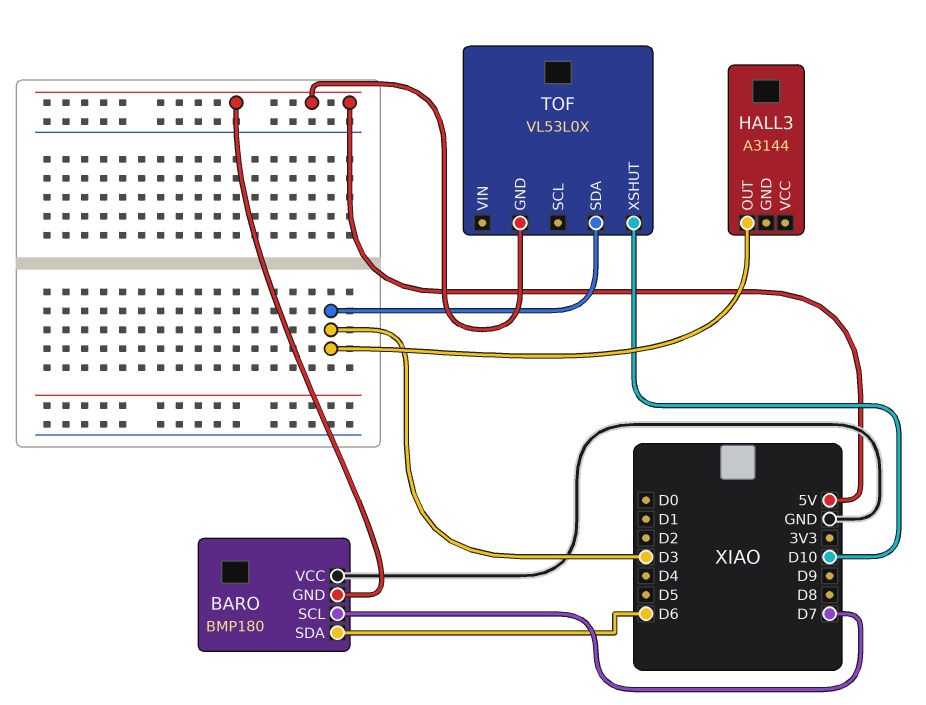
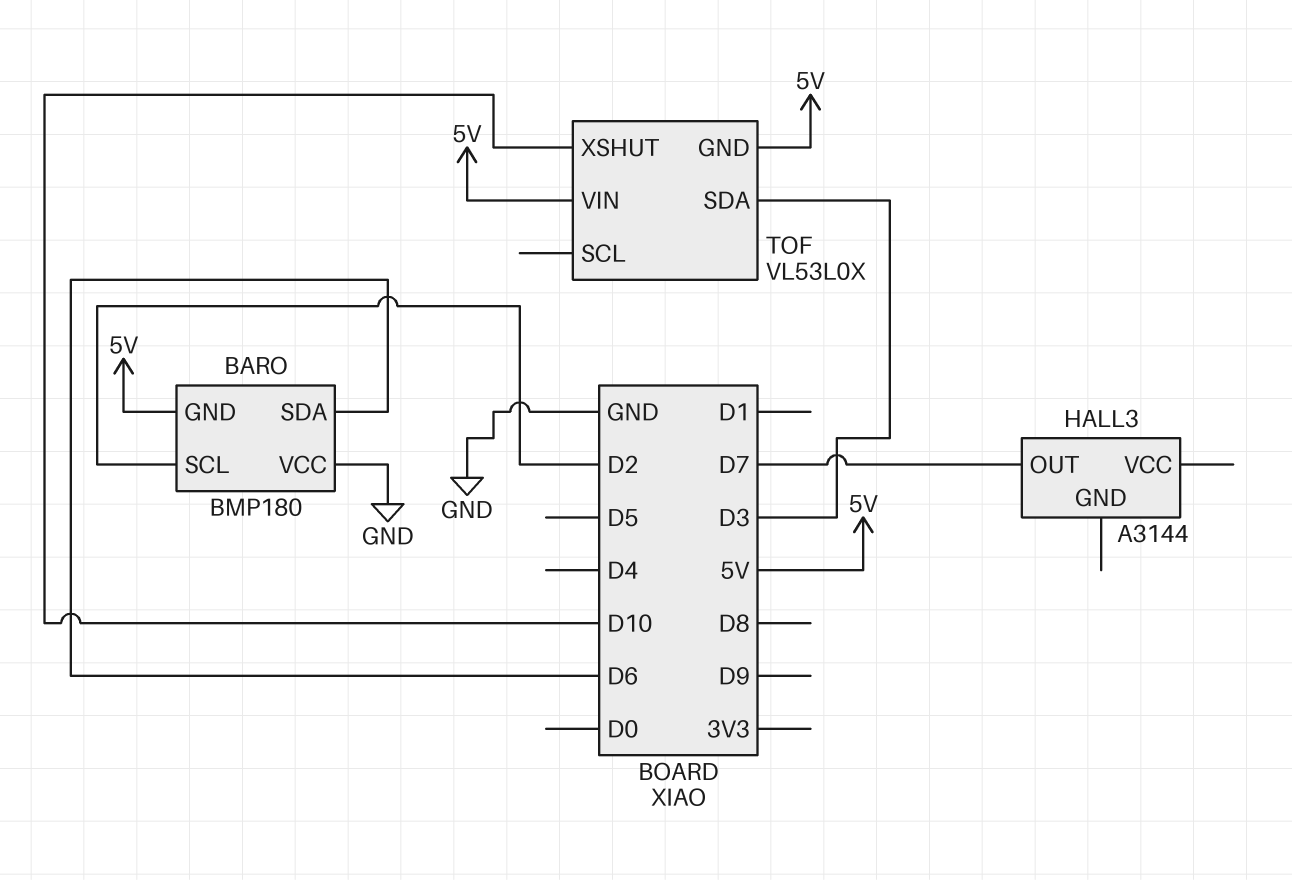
BARO pin SCL: D7 -> D2
HALL3 pin OUT: D3 -> D7
TOF pin VIN: none -> 5V

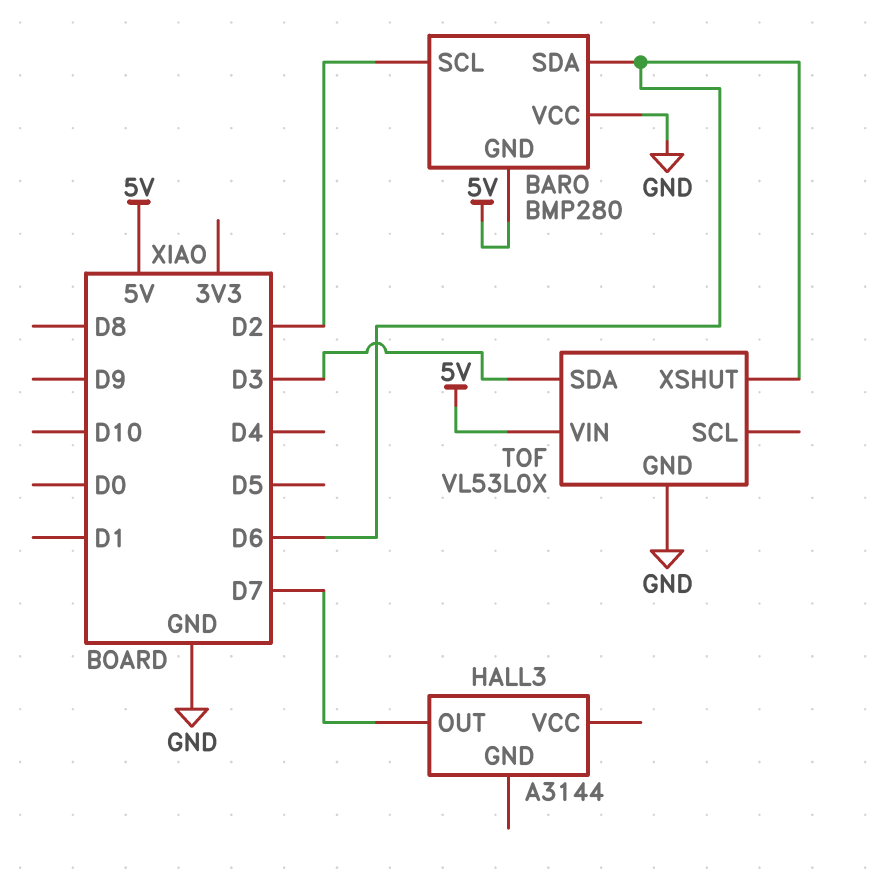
BARO: BMP180 -> BMP280
TOF pin GND: 5V -> GND
TOF pin XSHUT: D10 -> D6

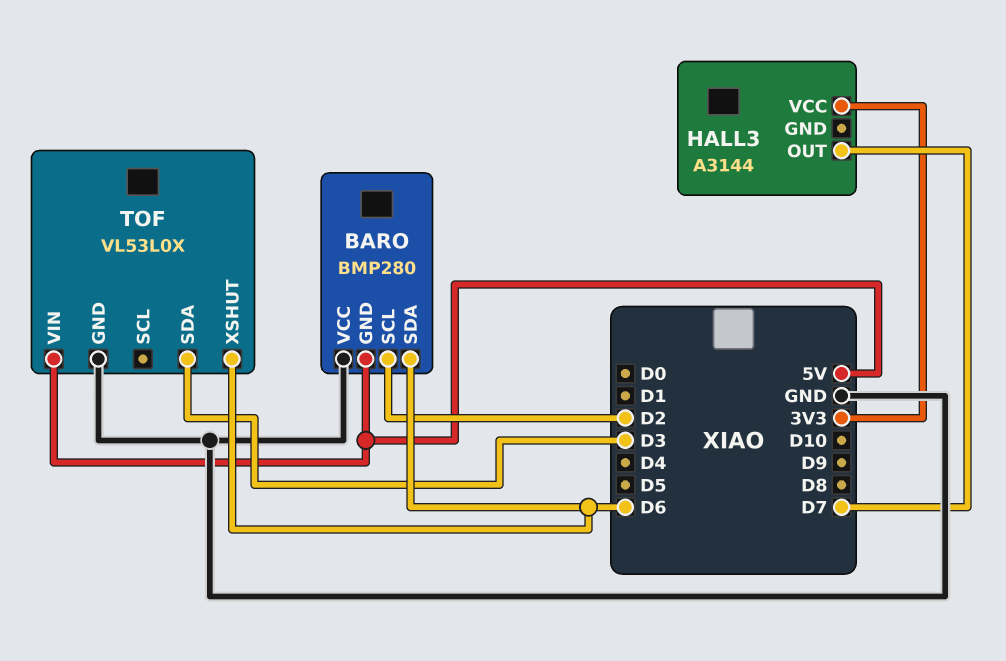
HALL3 pin VCC: none -> 3V3

